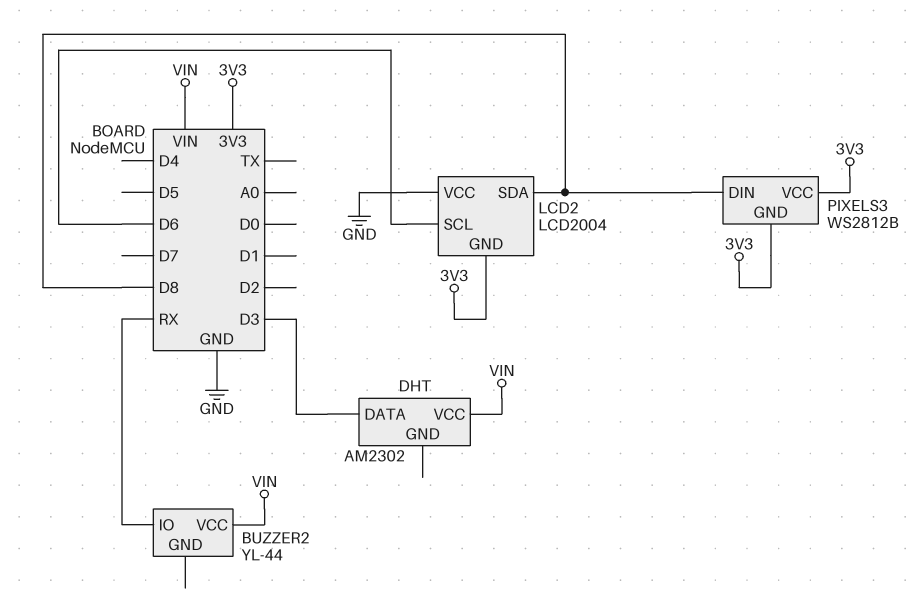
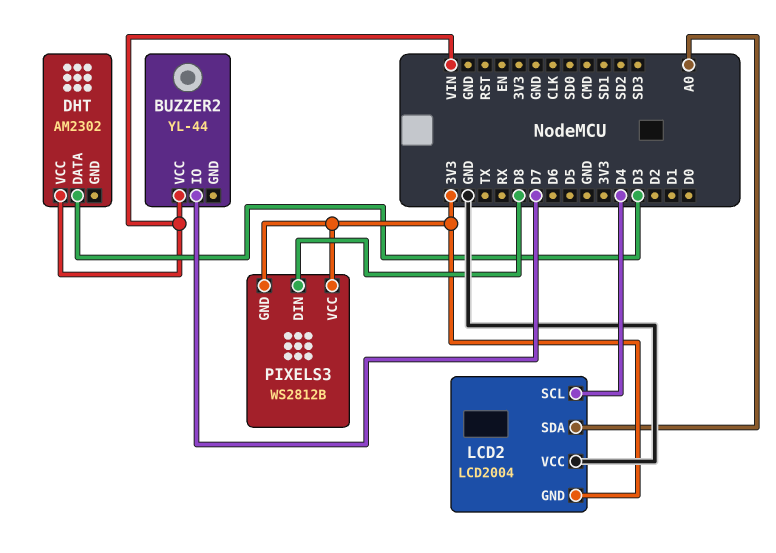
BUZZER2 pin IO: RX -> D7
LCD2 pin SCL: D6 -> D4
LCD2 pin SDA: D8 -> A0

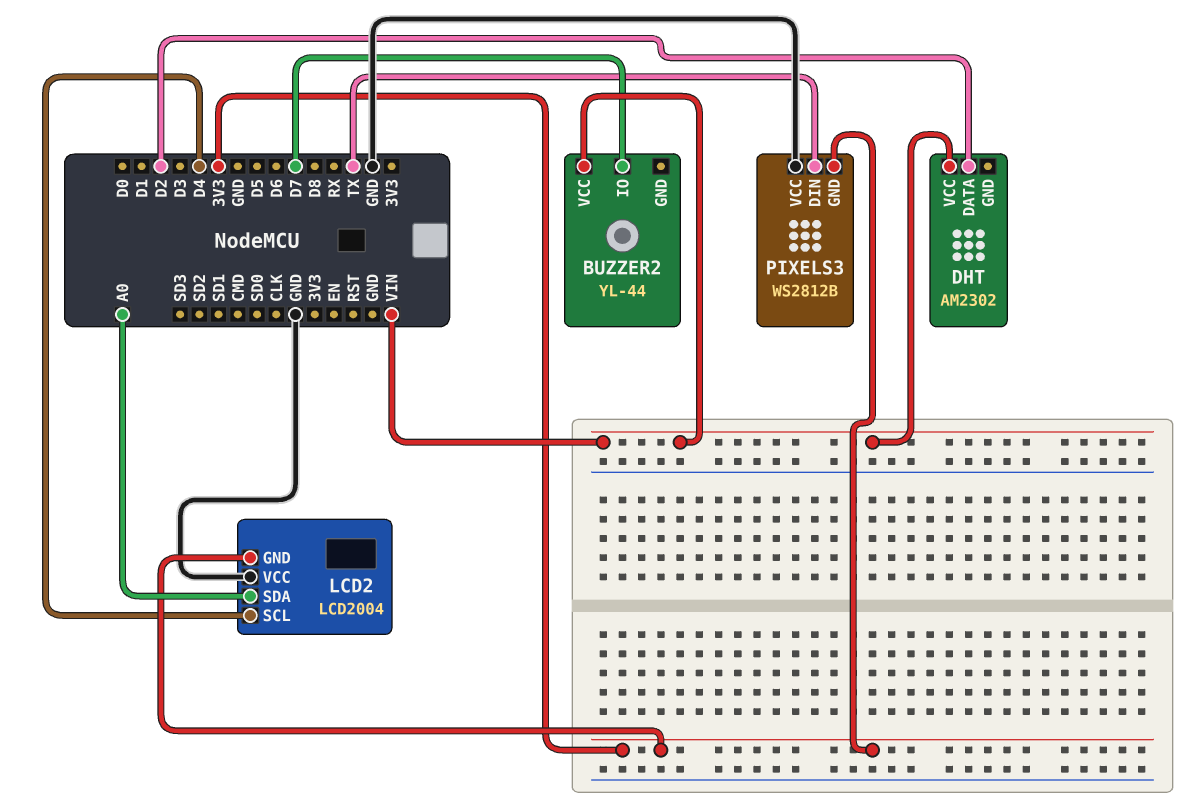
DHT pin DATA: D3 -> D2
PIXELS3 pin DIN: D8 -> TX
PIXELS3 pin VCC: 3V3 -> GND

